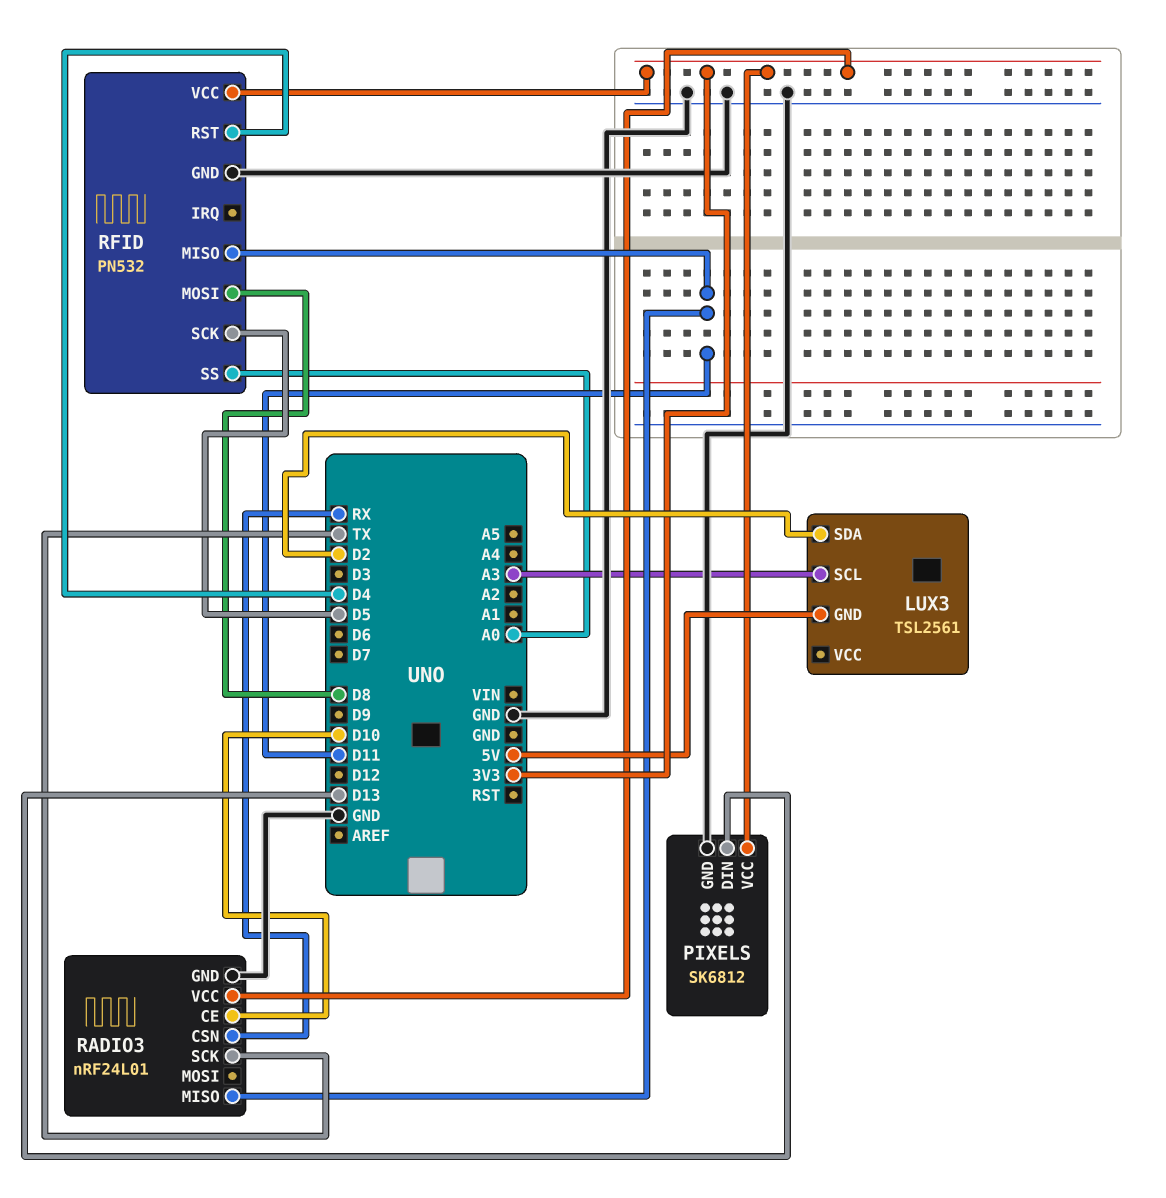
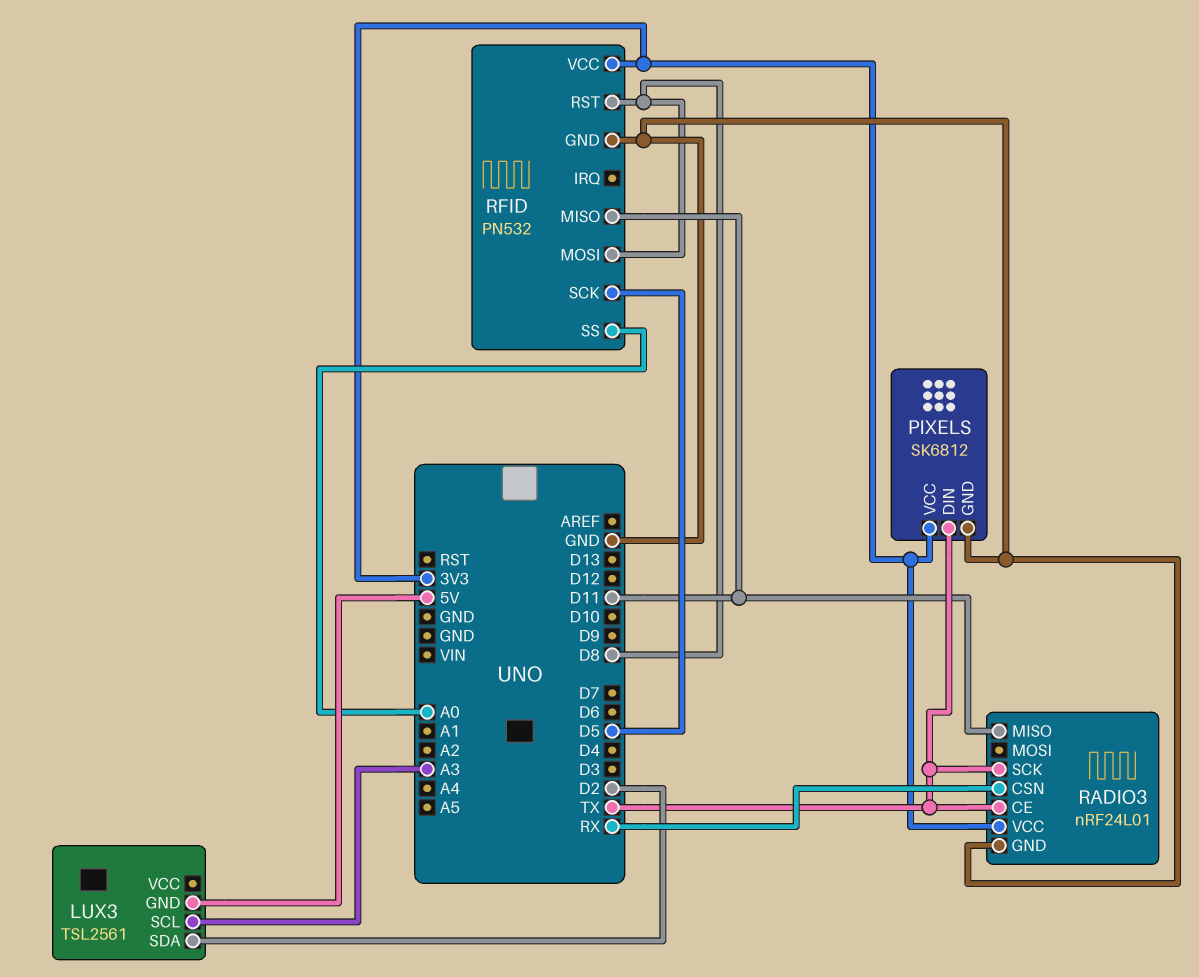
PIXELS pin DIN: D13 -> TX
RADIO3 pin CE: D10 -> TX
RFID pin RST: D4 -> D8

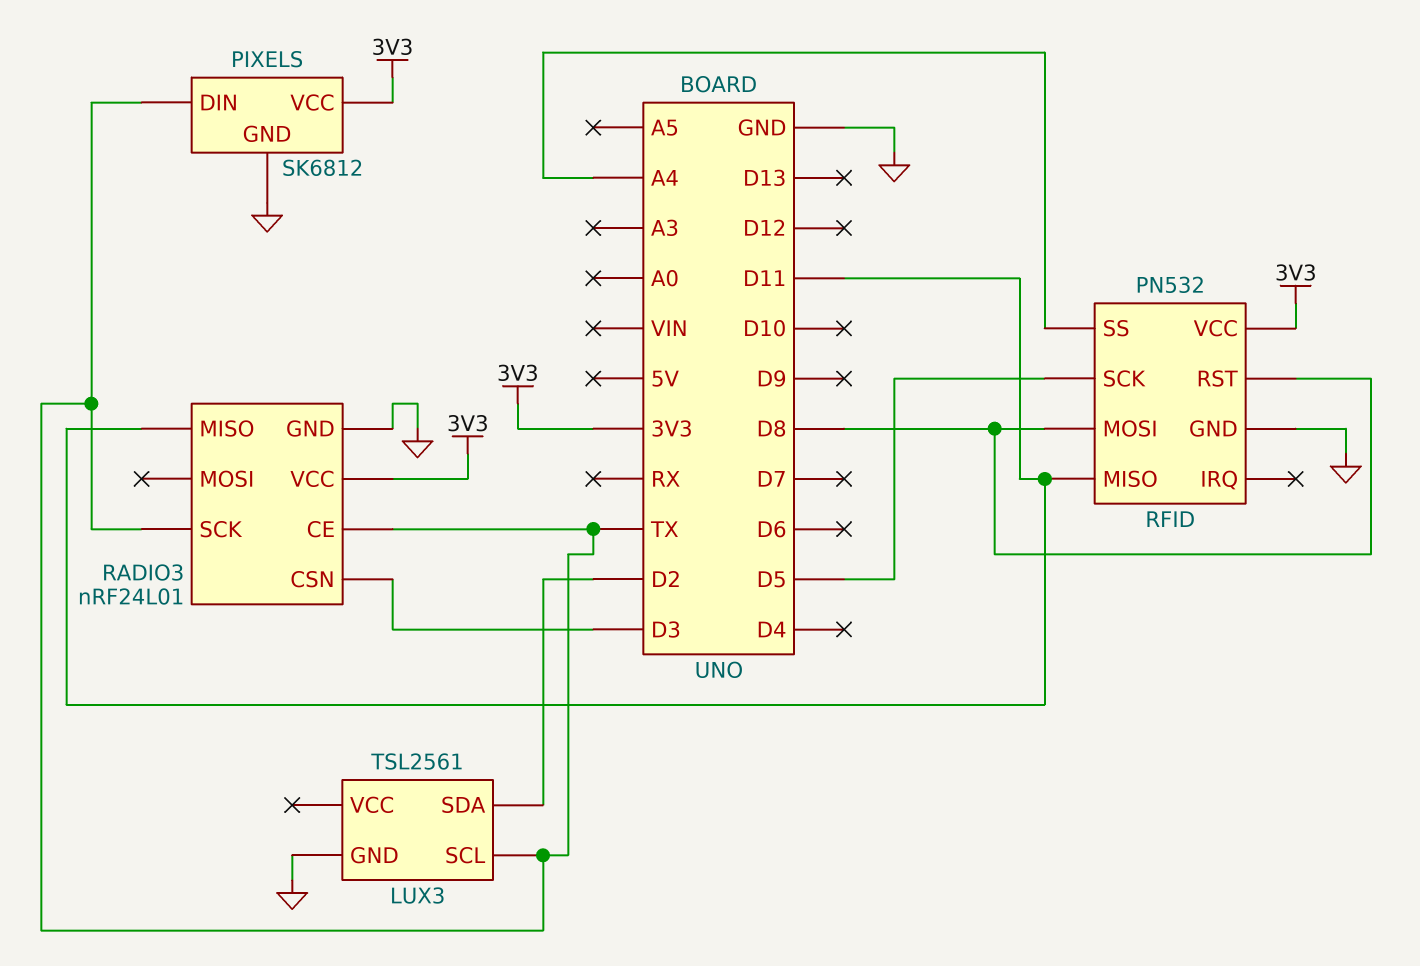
LUX3 pin GND: 5V -> GND
LUX3 pin SCL: A3 -> TX
RADIO3 pin CSN: RX -> D3
RFID pin SS: A0 -> A4

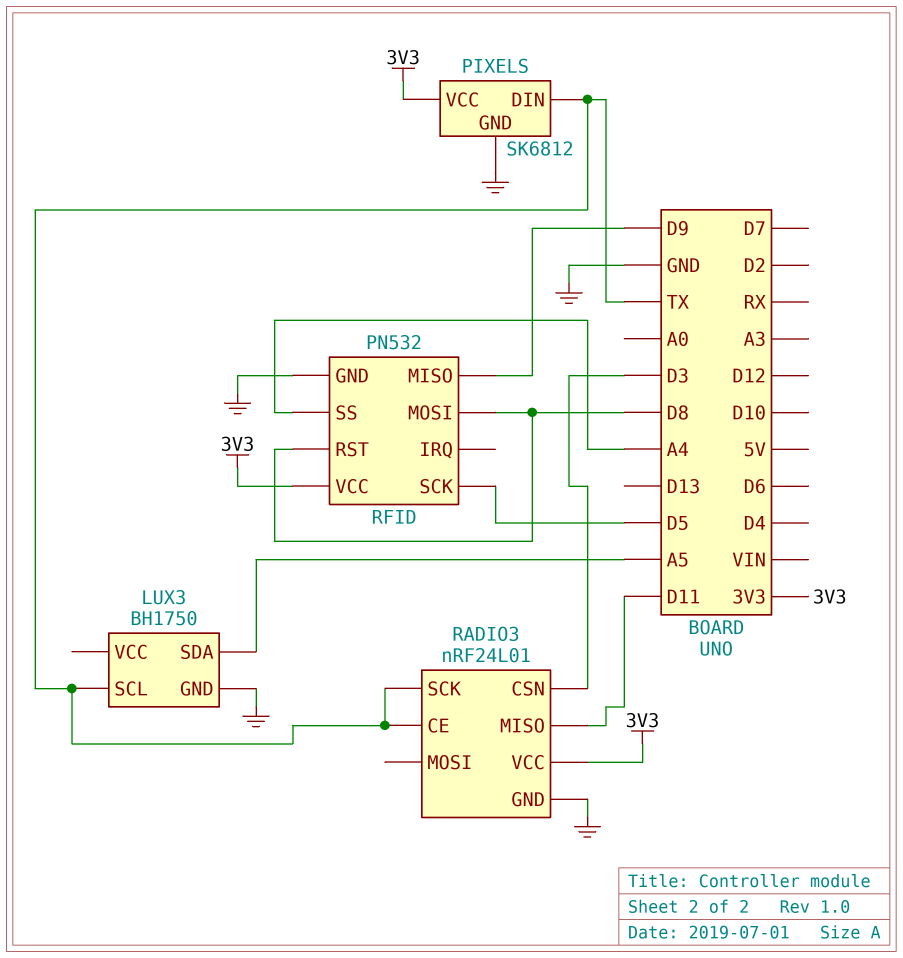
LUX3: TSL2561 -> BH1750
LUX3 pin SDA: D2 -> A5
RFID pin MISO: D11 -> D9

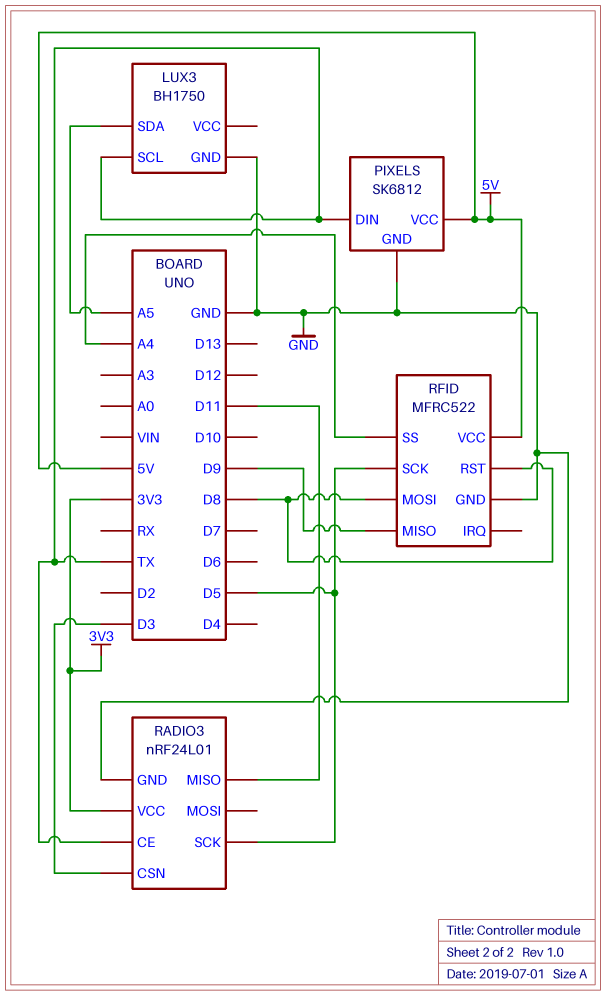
PIXELS pin VCC: 3V3 -> 5V
RADIO3 pin SCK: TX -> D5
RFID: PN532 -> MFRC522
RFID pin VCC: 3V3 -> 5V

